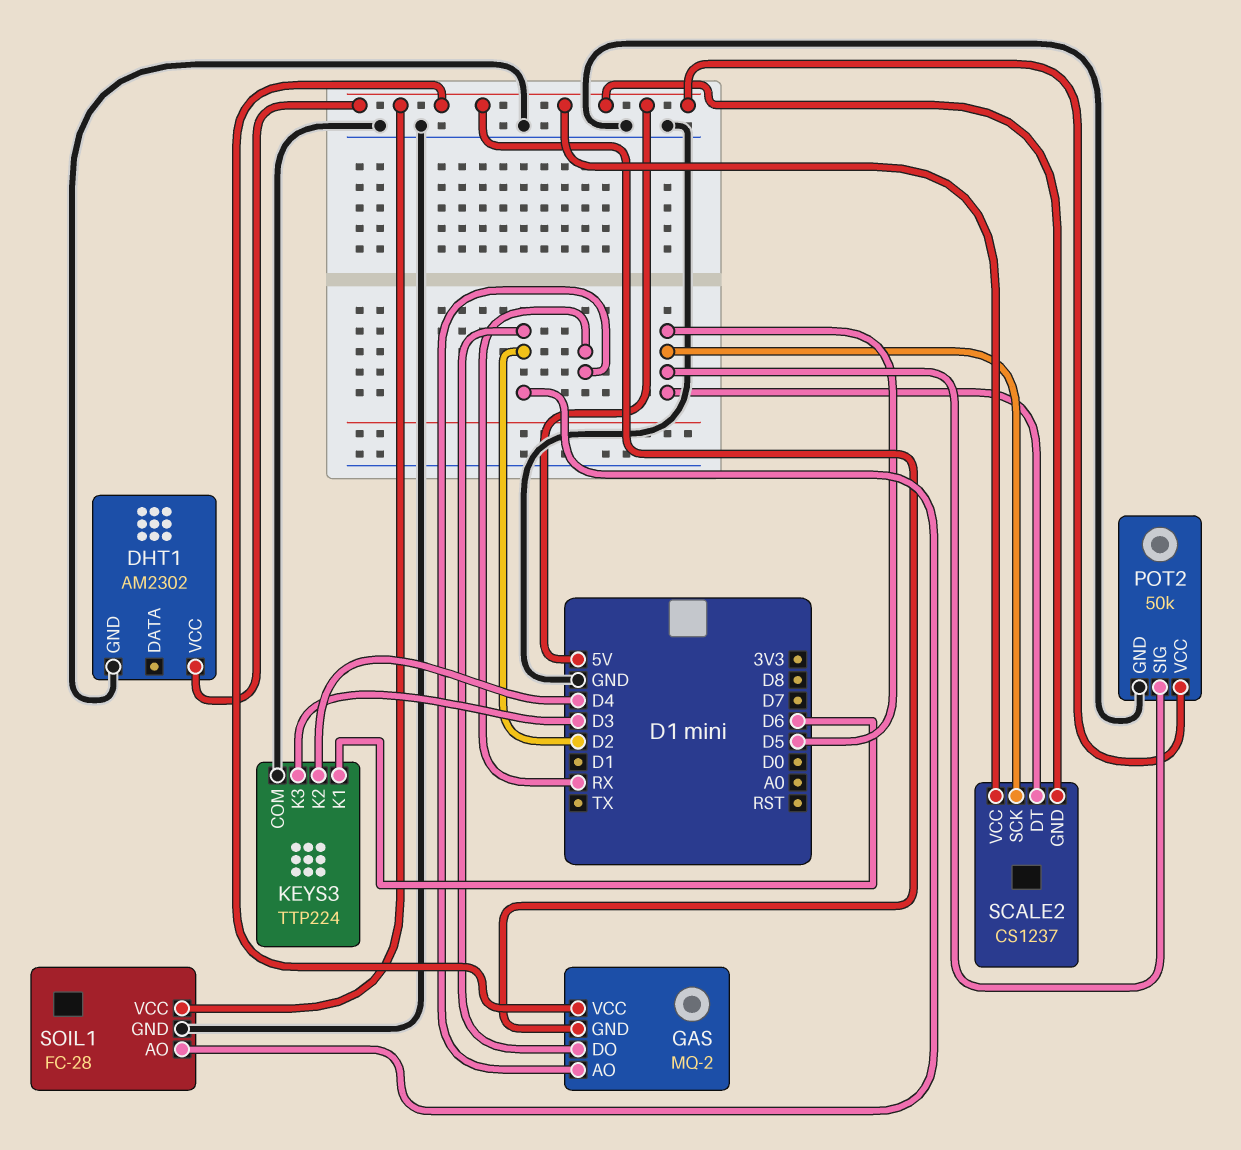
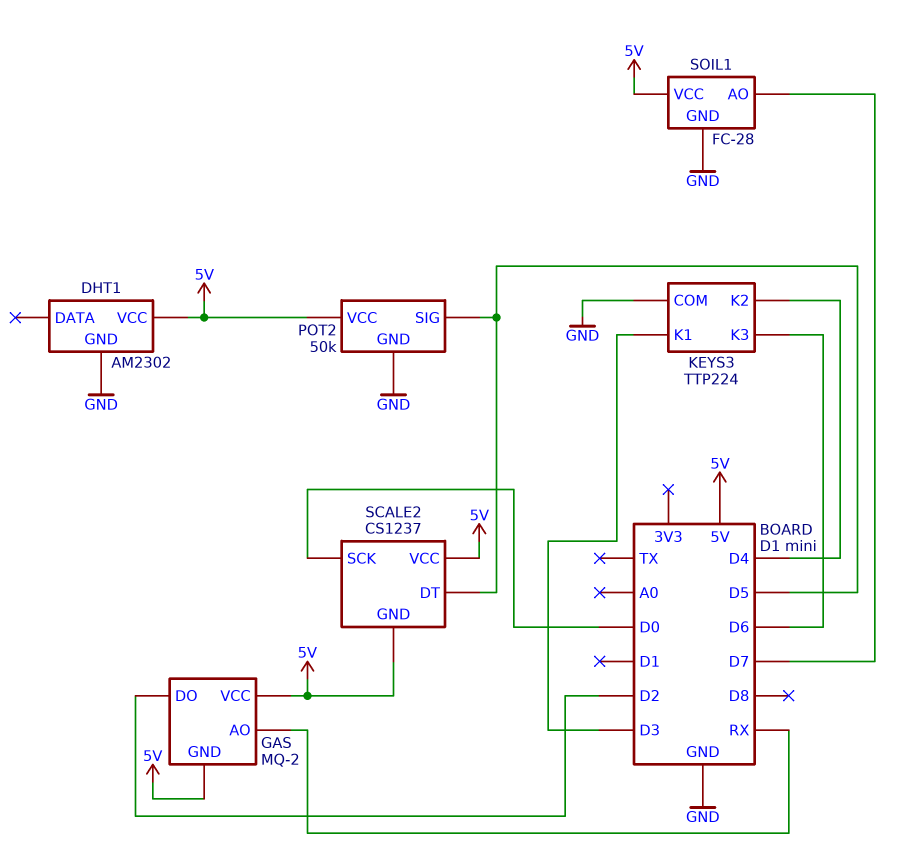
KEYS3 pin K1: D6 -> D3
KEYS3 pin K3: D3 -> D6
SCALE2 pin SCK: D5 -> D0
SOIL1 pin AO: D2 -> D7

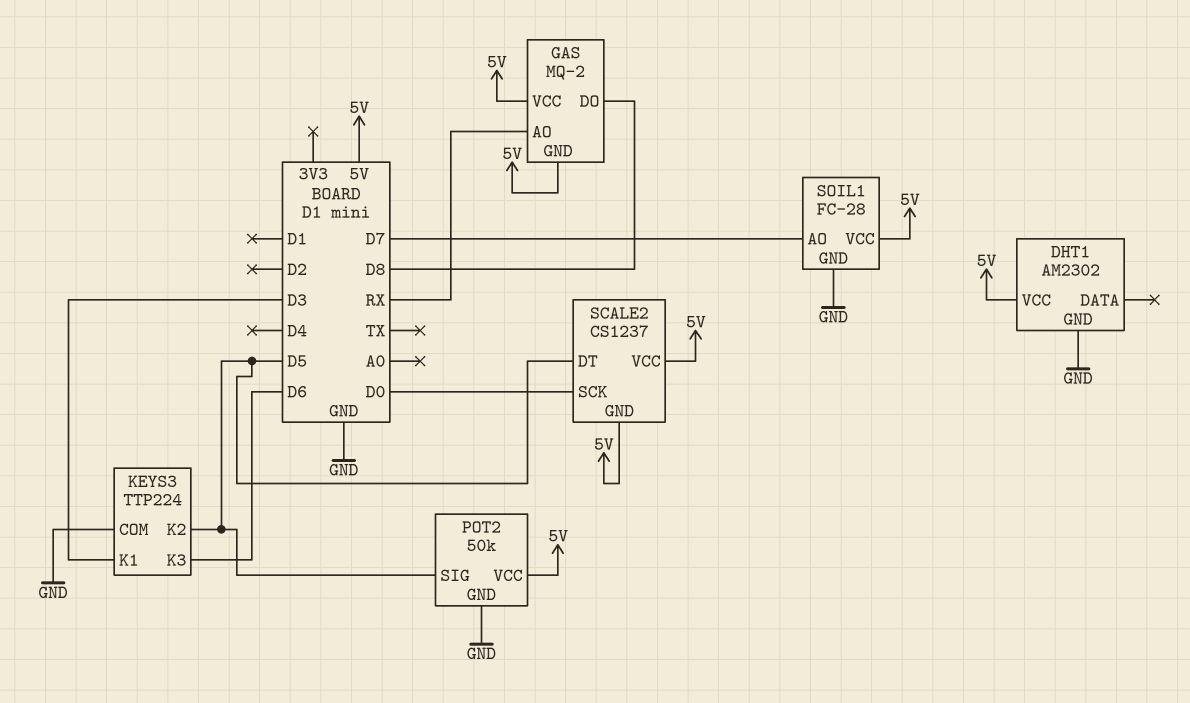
GAS pin DO: D2 -> D8
KEYS3 pin K2: D4 -> D5

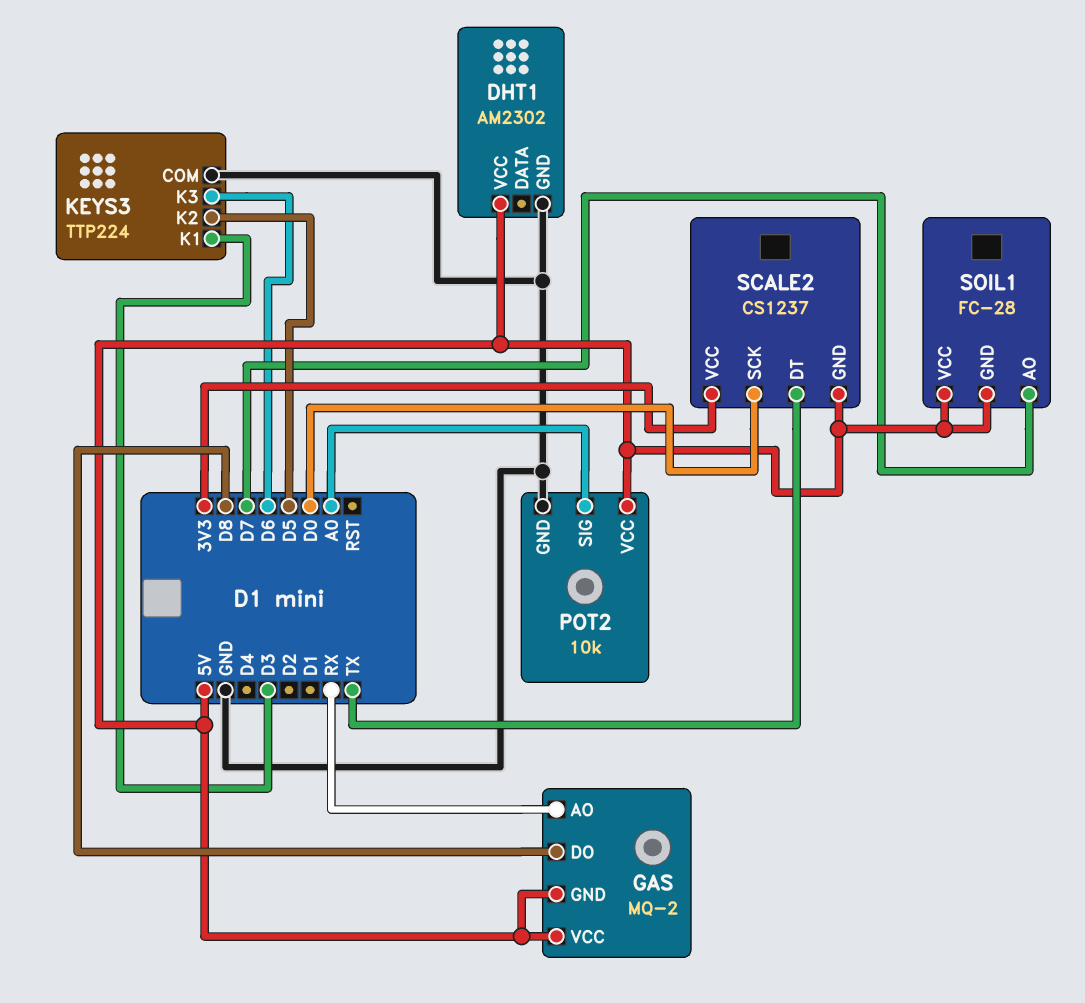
POT2: 50k -> 10k
POT2 pin SIG: D5 -> A0
SCALE2 pin DT: D5 -> TX
SCALE2 pin VCC: 5V -> 3V3
SOIL1 pin GND: GND -> 5V

